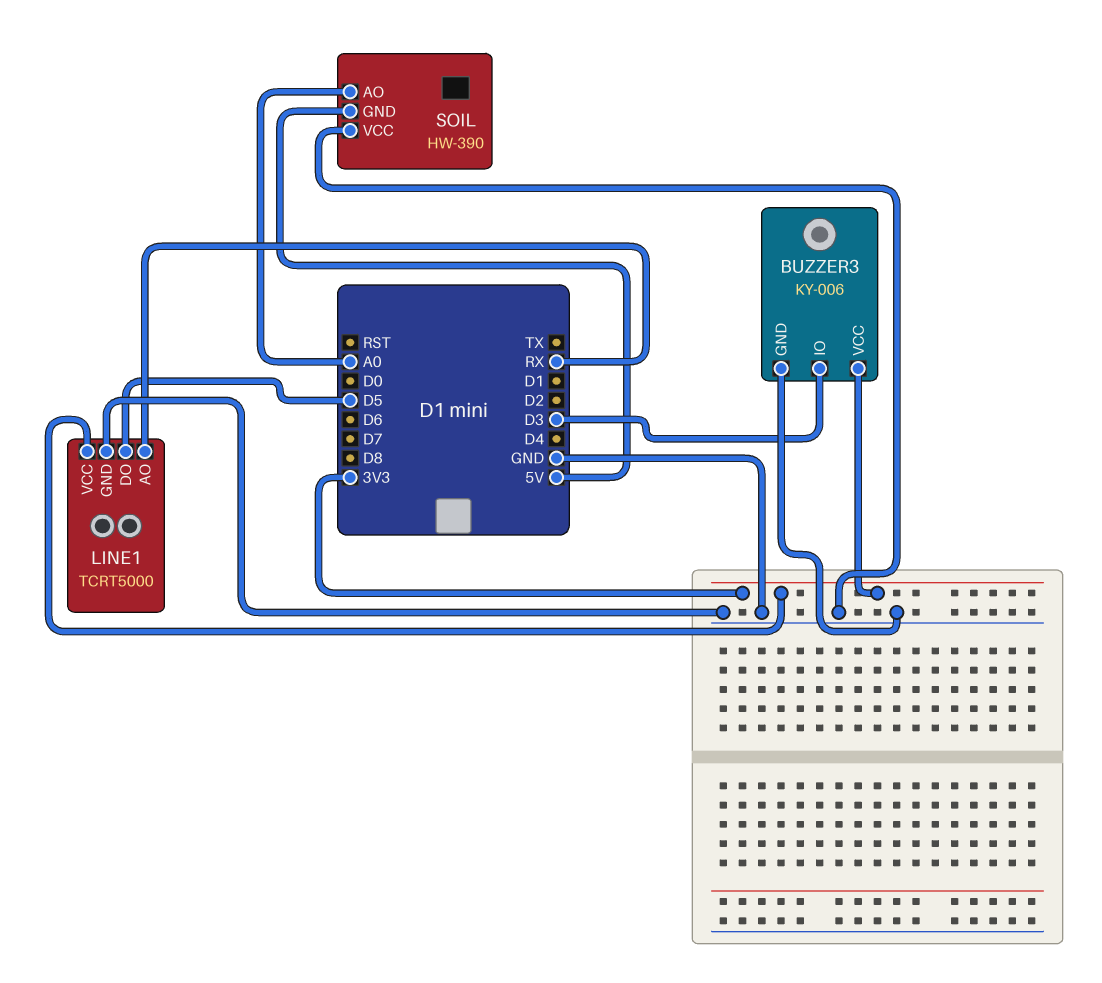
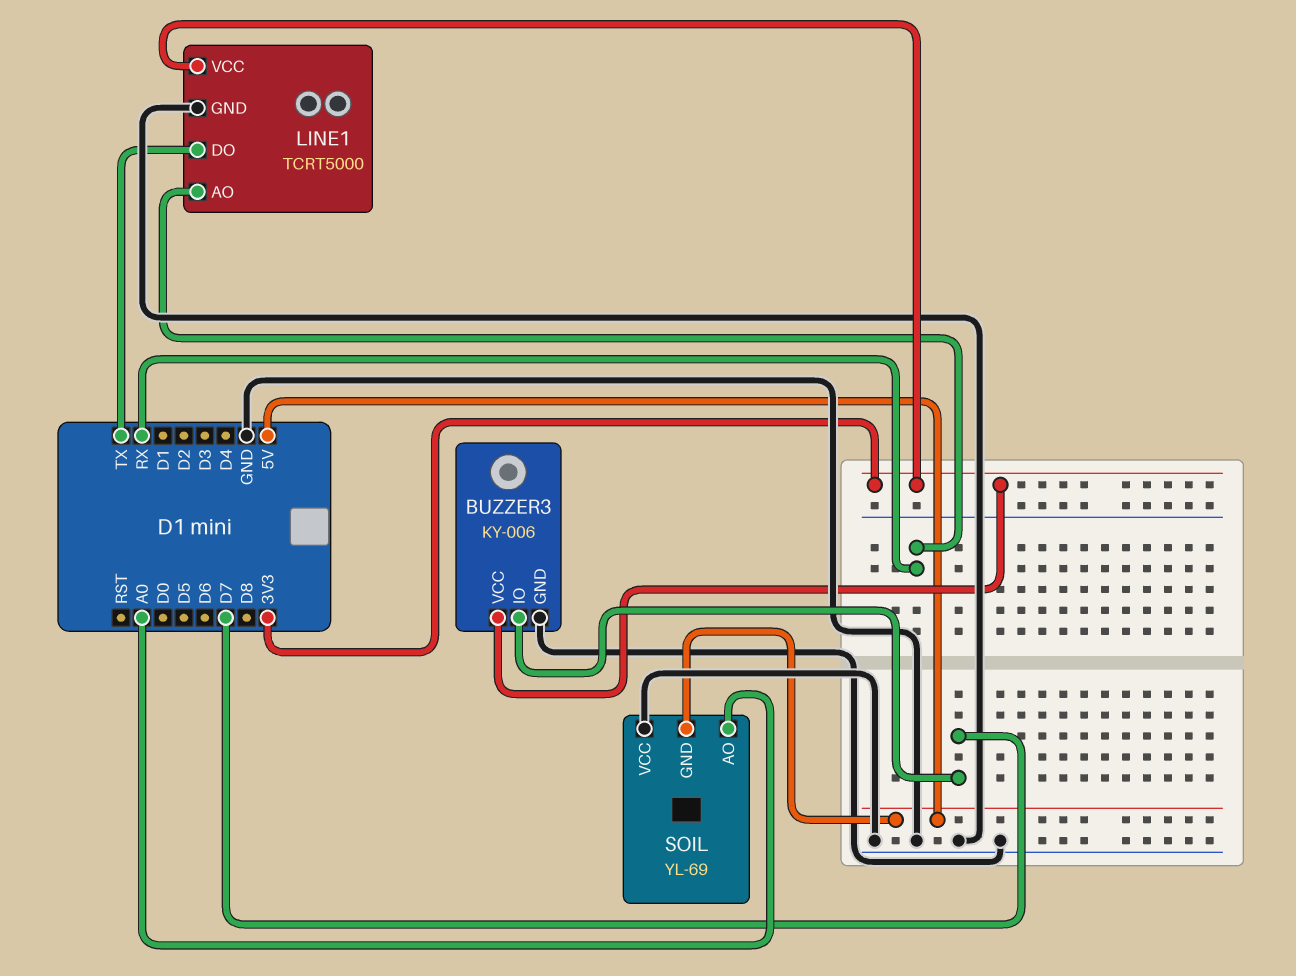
BUZZER3 pin IO: D3 -> D7
LINE1 pin DO: D5 -> TX
SOIL: HW-390 -> YL-69

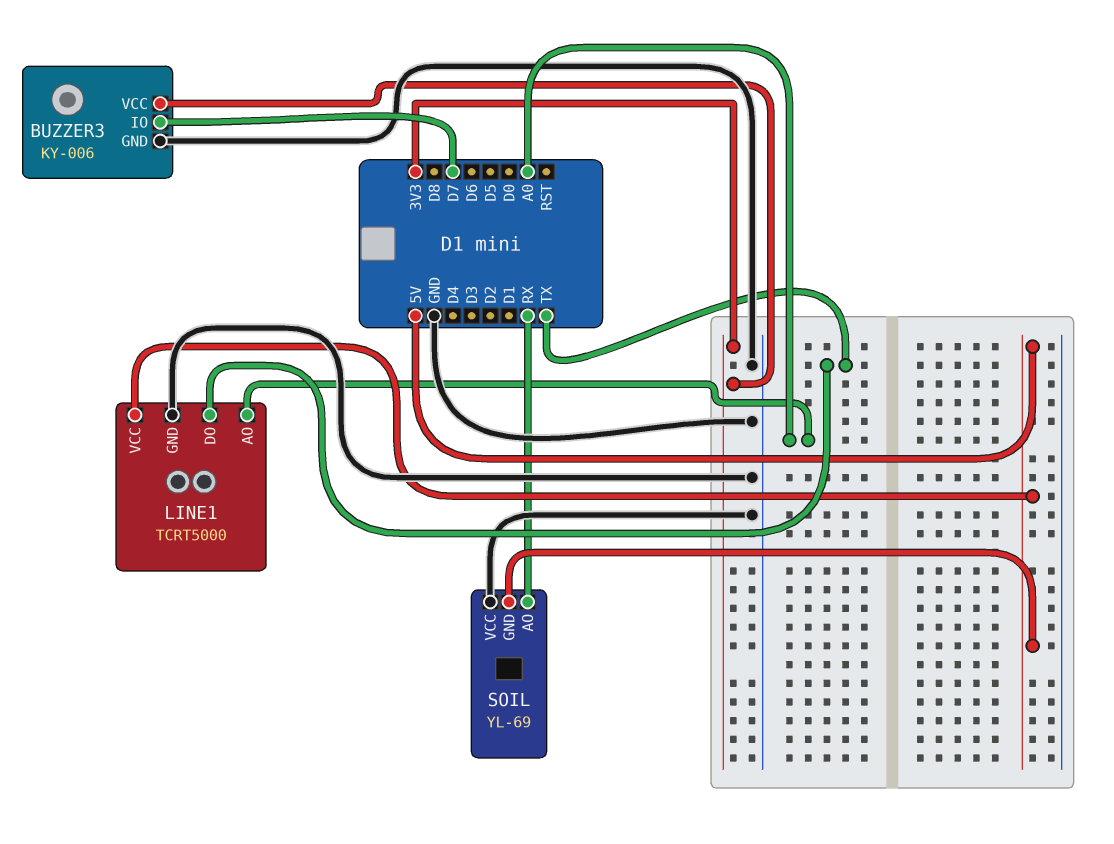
LINE1 pin AO: RX -> A0
LINE1 pin VCC: 3V3 -> 5V
SOIL pin AO: A0 -> RX

